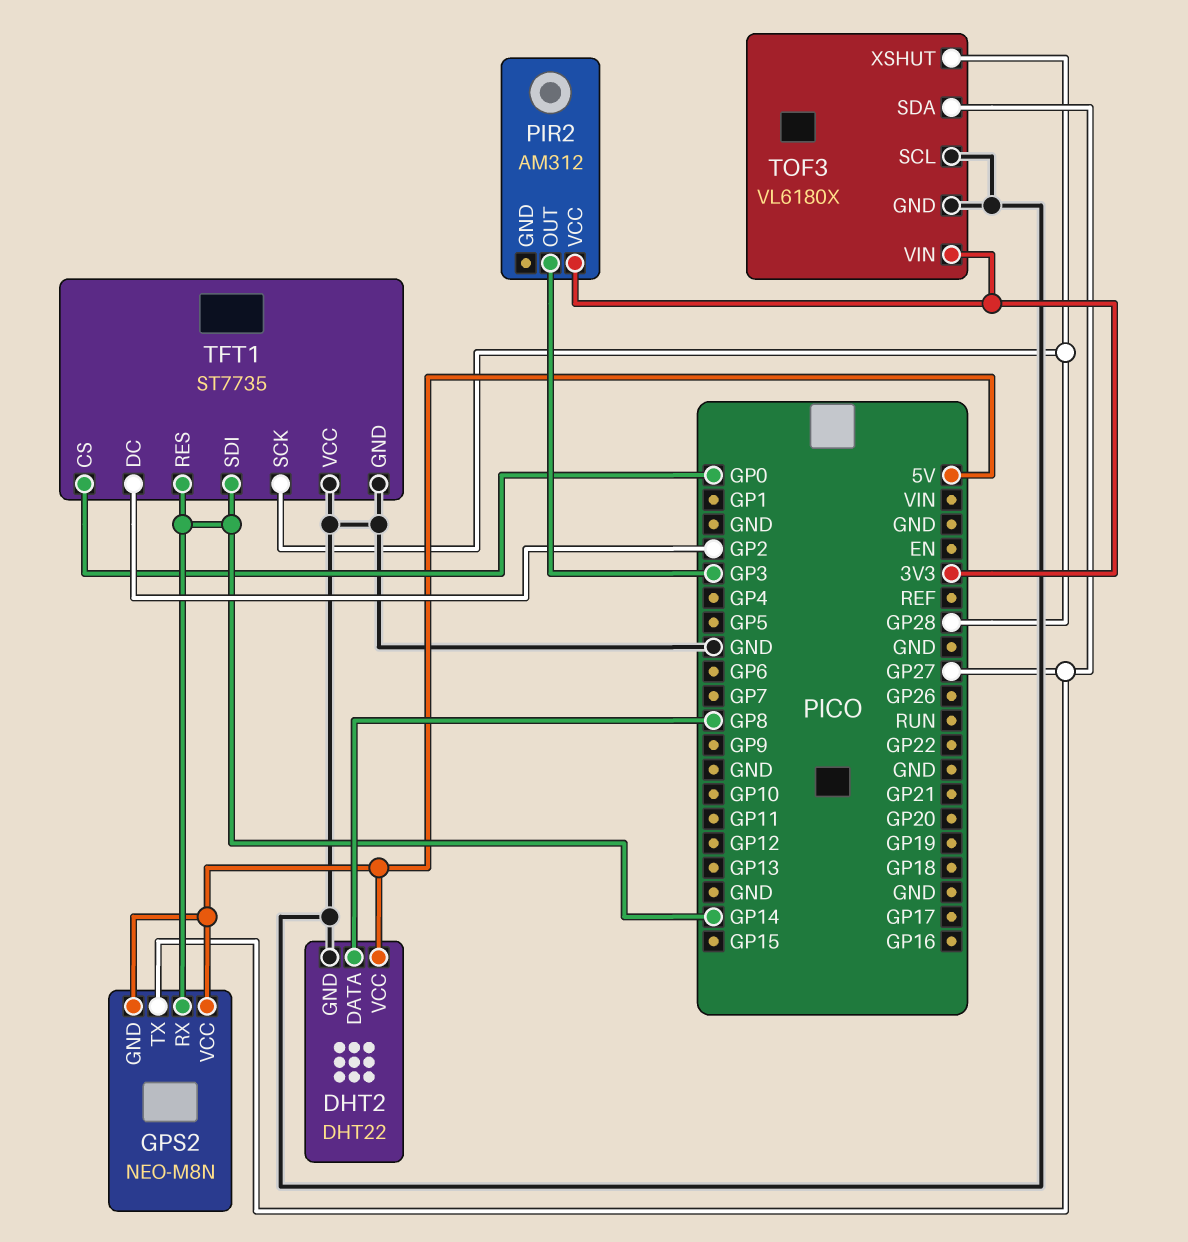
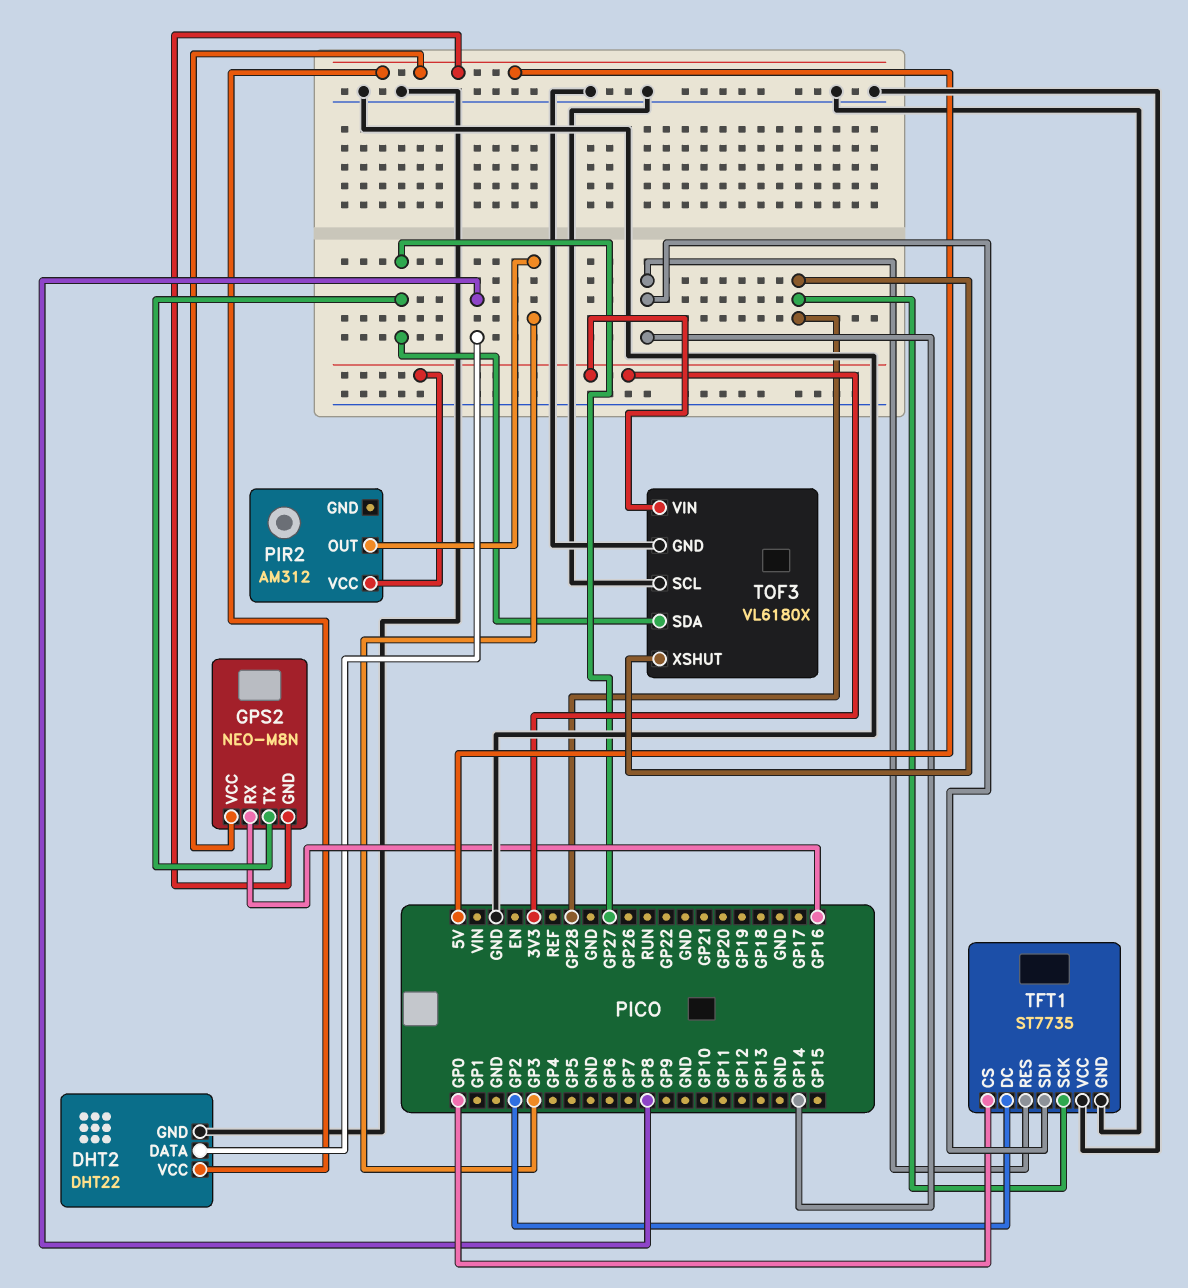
GPS2 pin RX: GP14 -> GP16

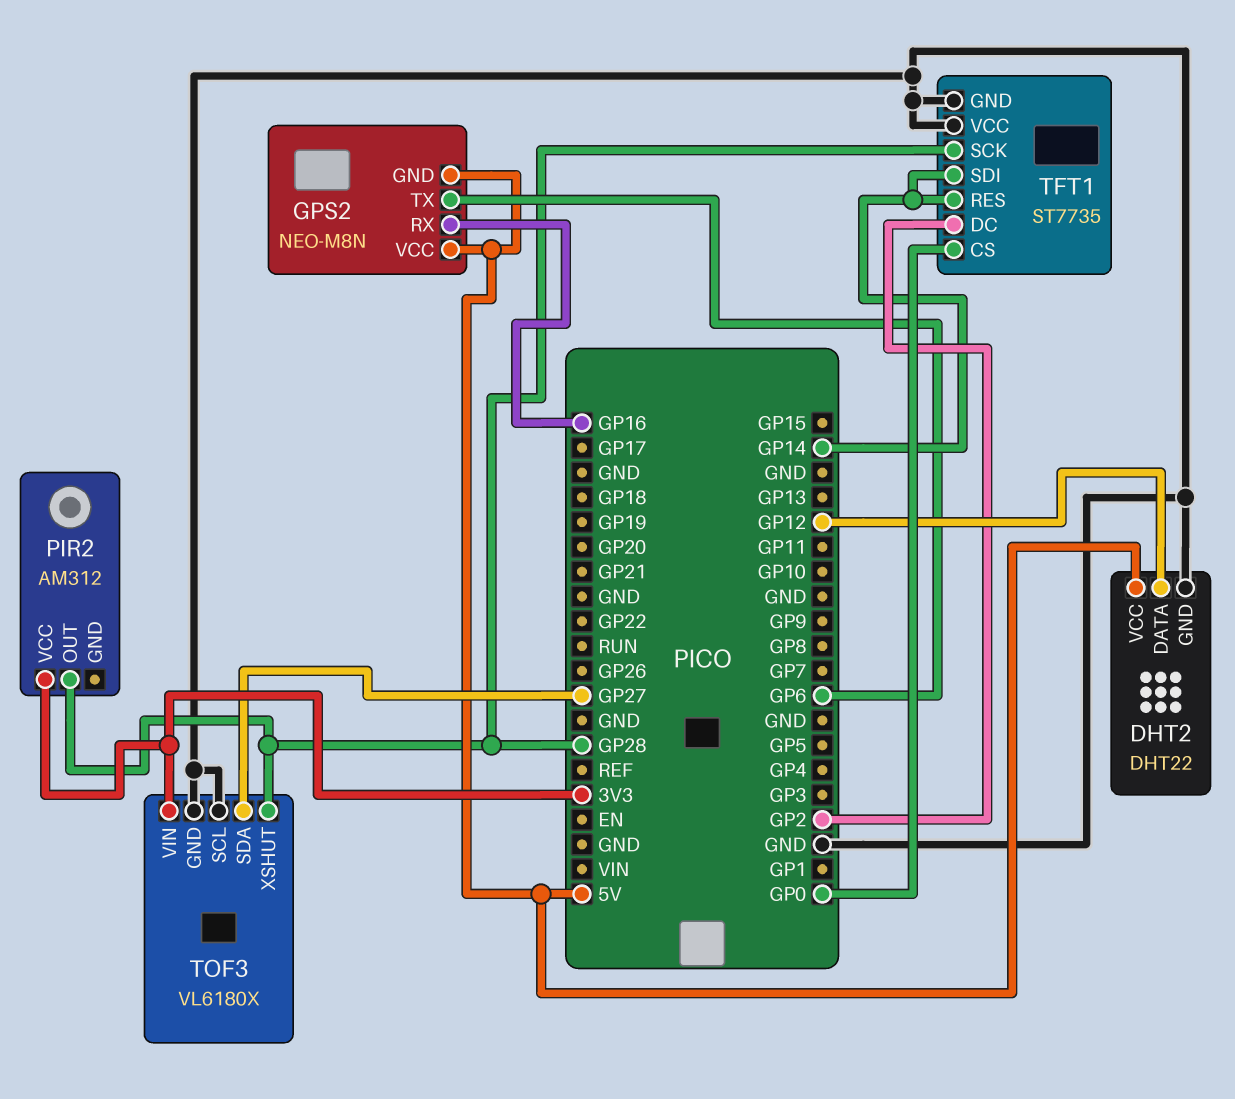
DHT2 pin DATA: GP8 -> GP12
GPS2 pin TX: GP27 -> GP6
PIR2 pin OUT: GP3 -> GP28

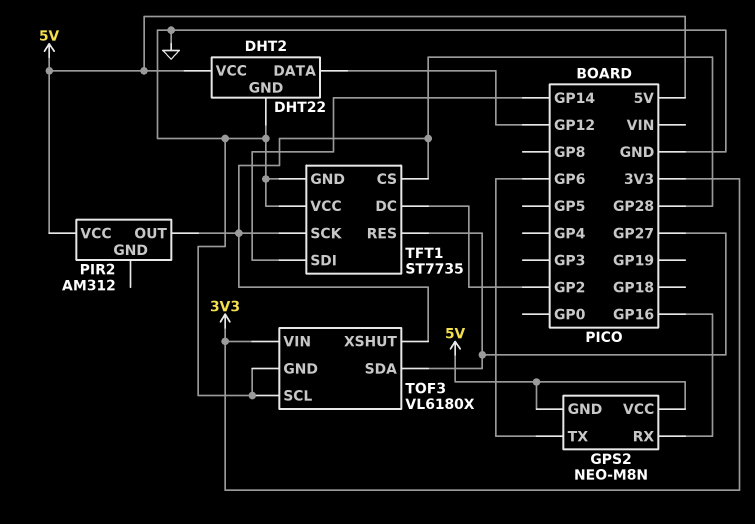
PIR2 pin VCC: 3V3 -> 5V
TFT1 pin CS: GP0 -> GP28
TFT1 pin RES: GP14 -> GP27

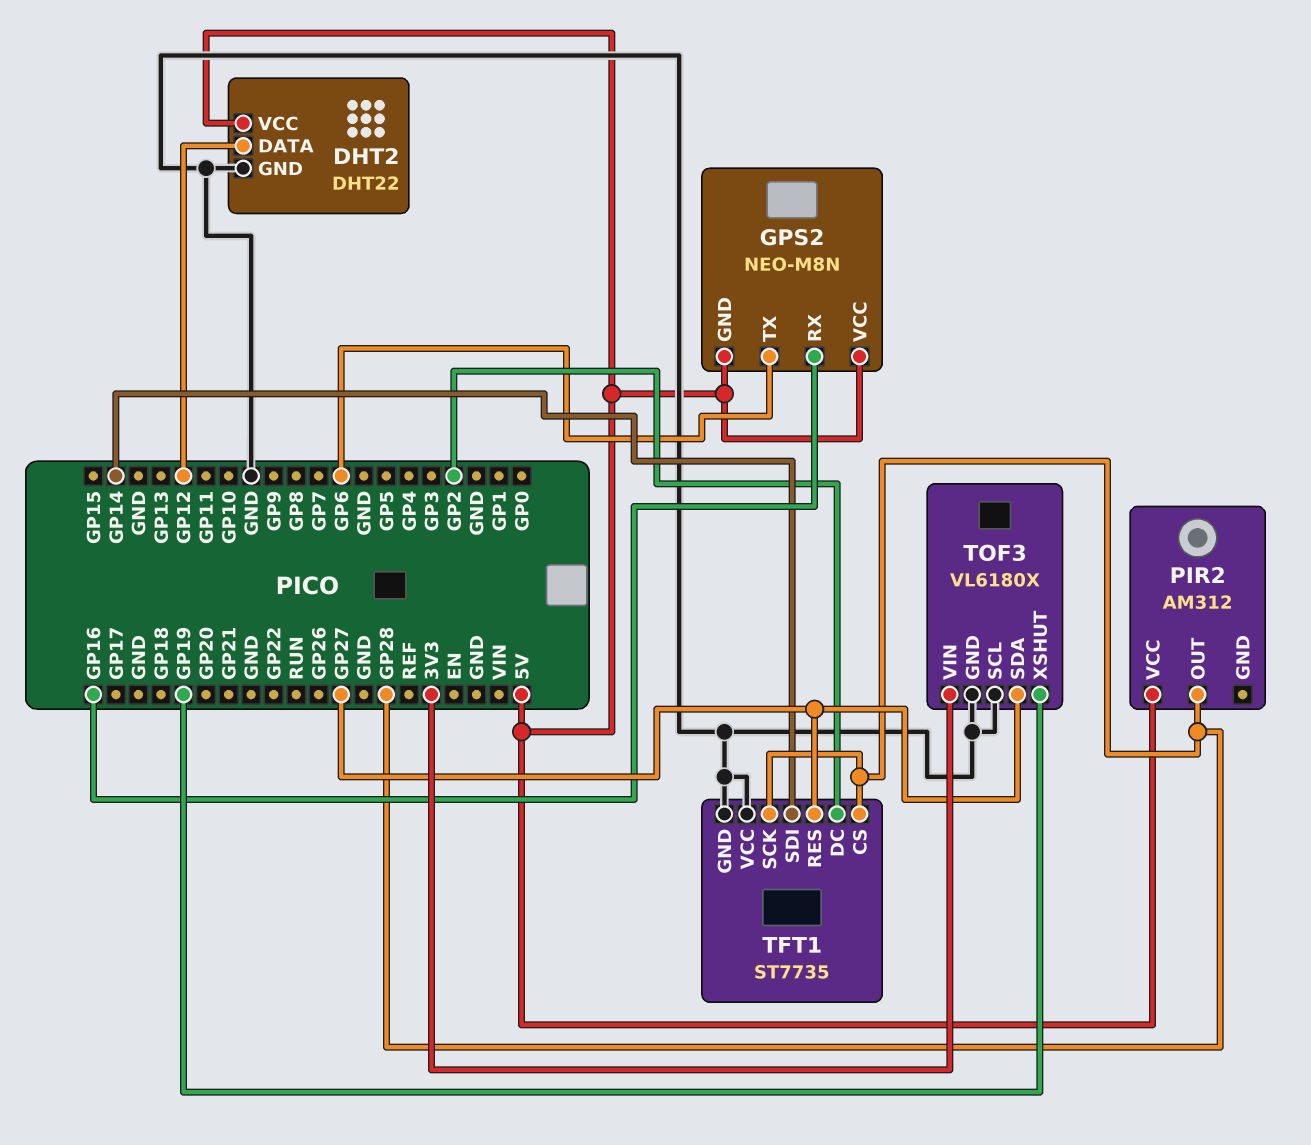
TOF3 pin XSHUT: GP28 -> GP19

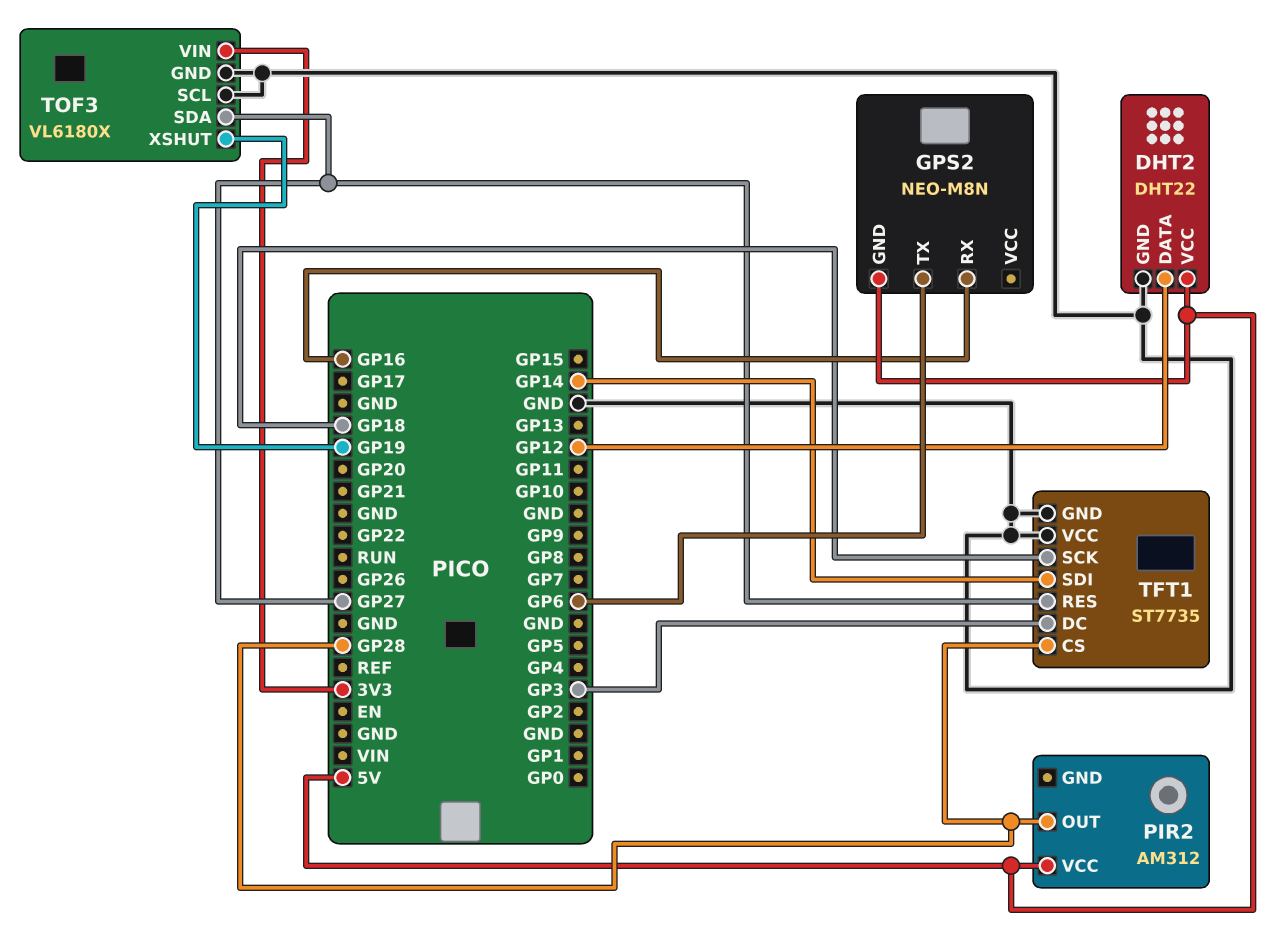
GPS2 pin VCC: 5V -> none
TFT1 pin DC: GP2 -> GP3
TFT1 pin SCK: GP28 -> GP18

